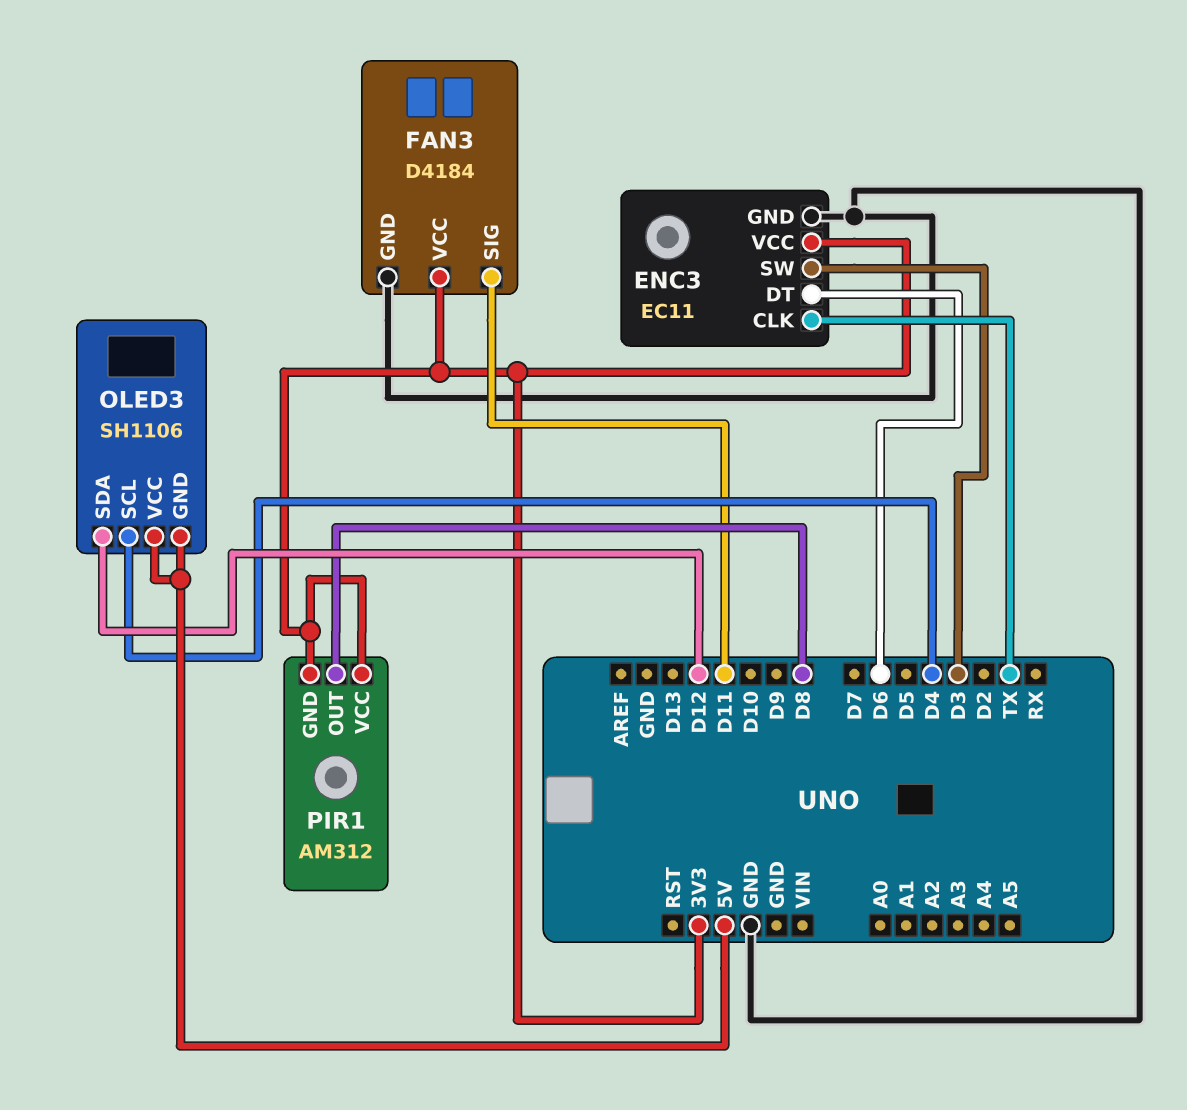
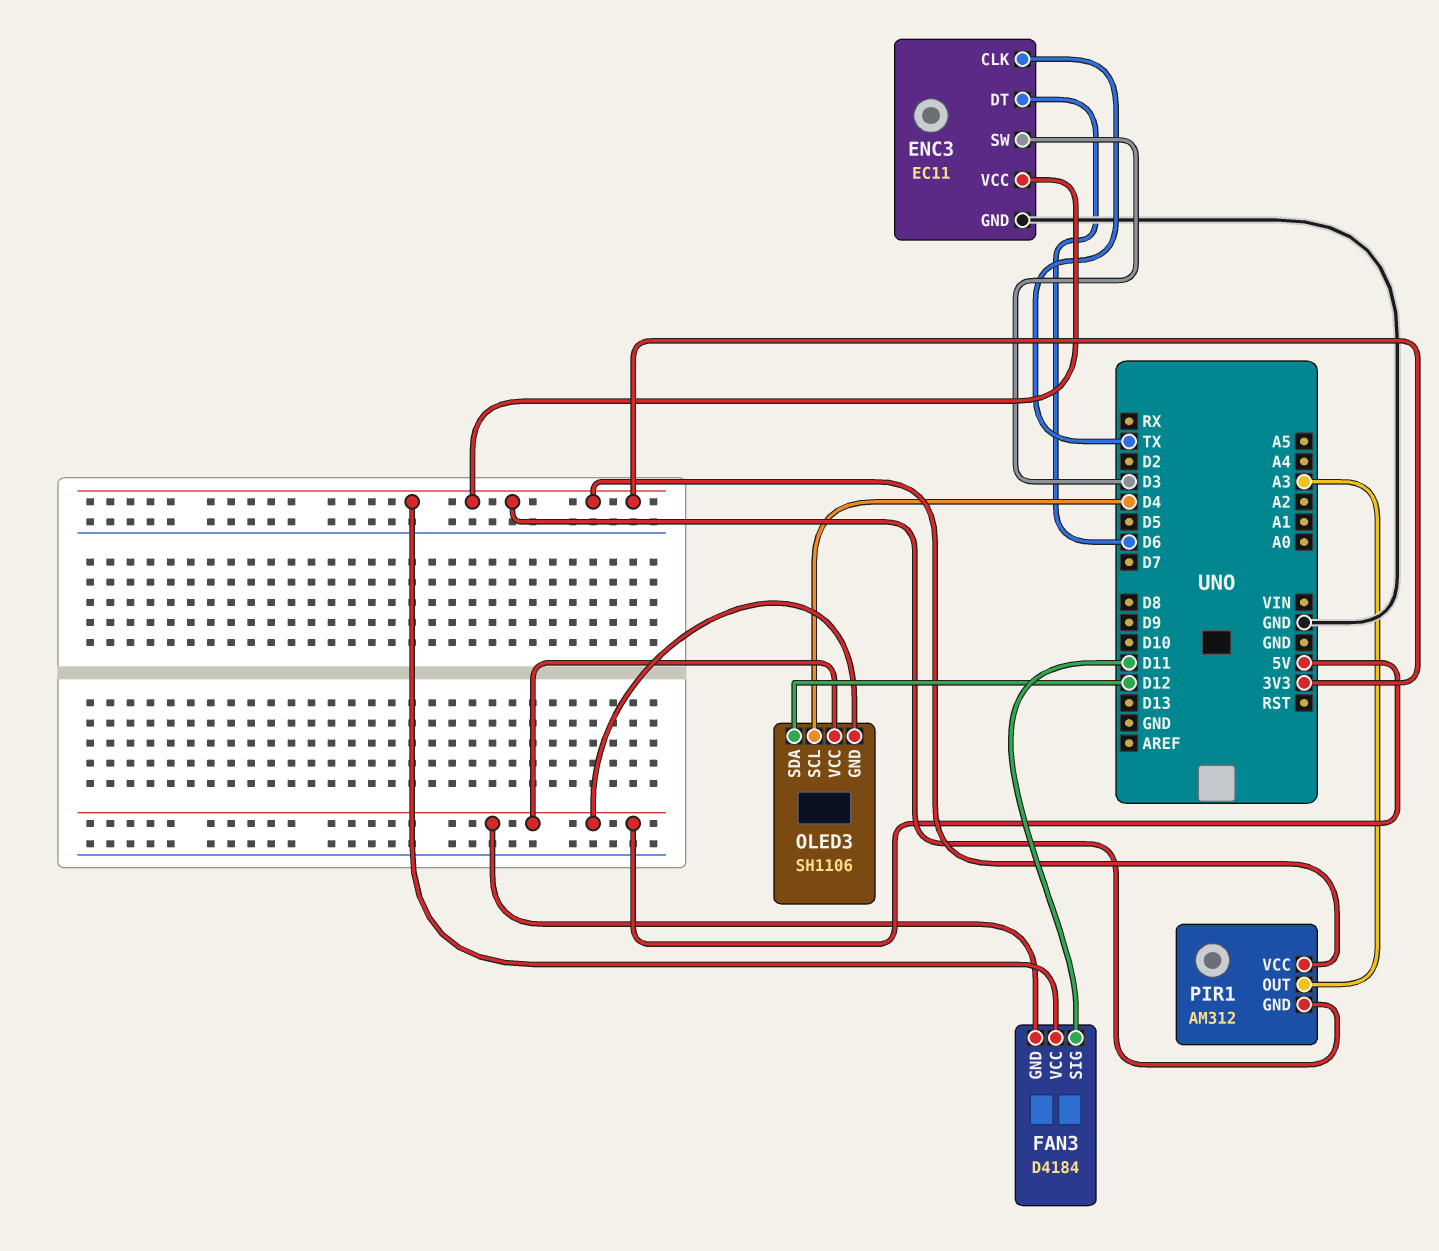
FAN3 pin GND: GND -> 5V
PIR1 pin OUT: D8 -> A3

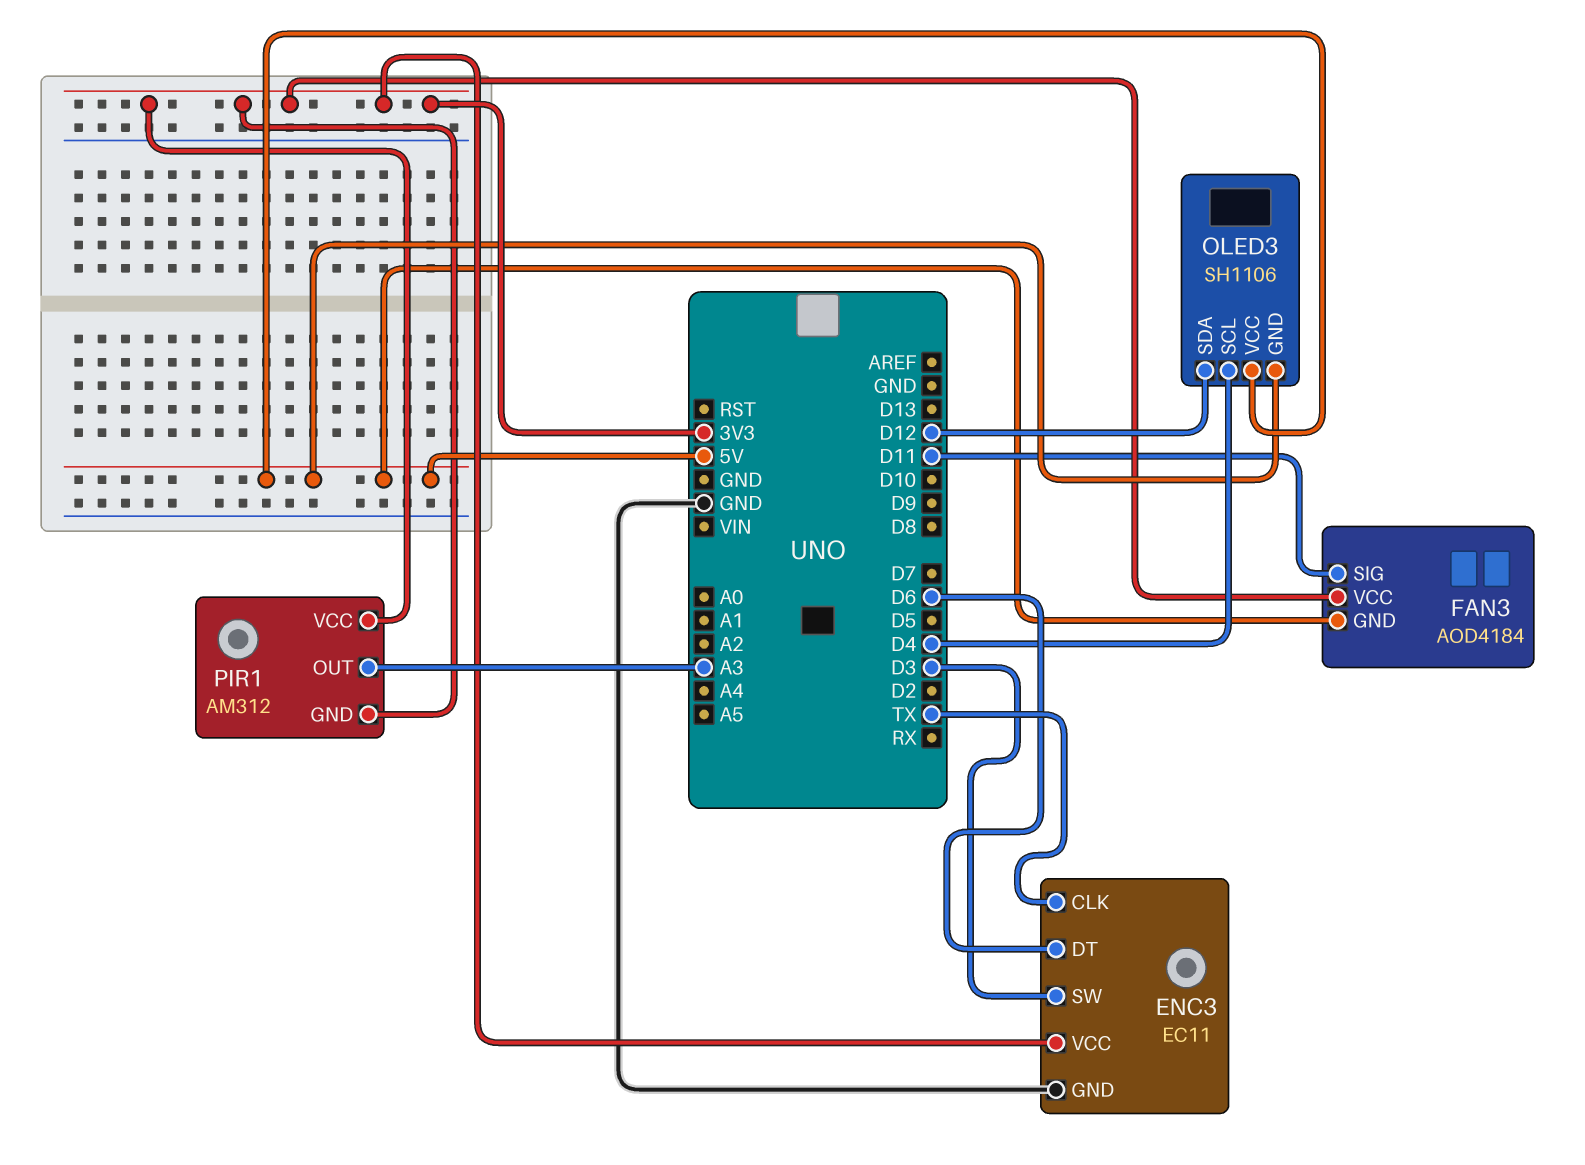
FAN3: D4184 -> AOD4184

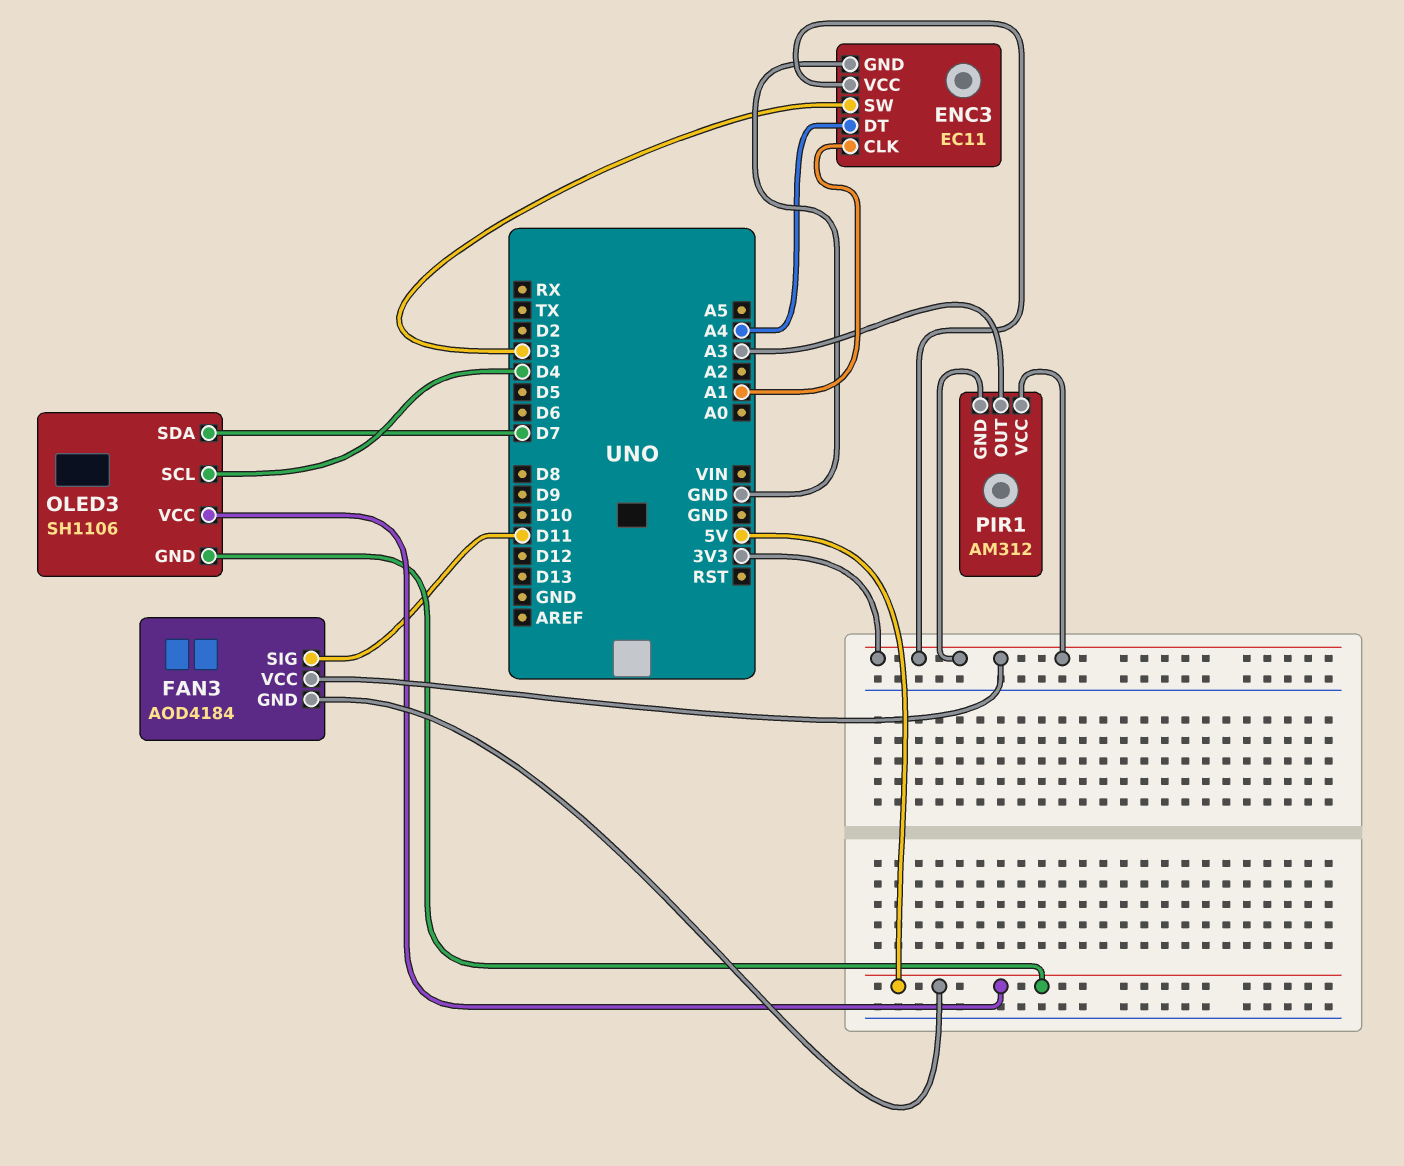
ENC3 pin CLK: TX -> A1
ENC3 pin DT: D6 -> A4
OLED3 pin SDA: D12 -> D7

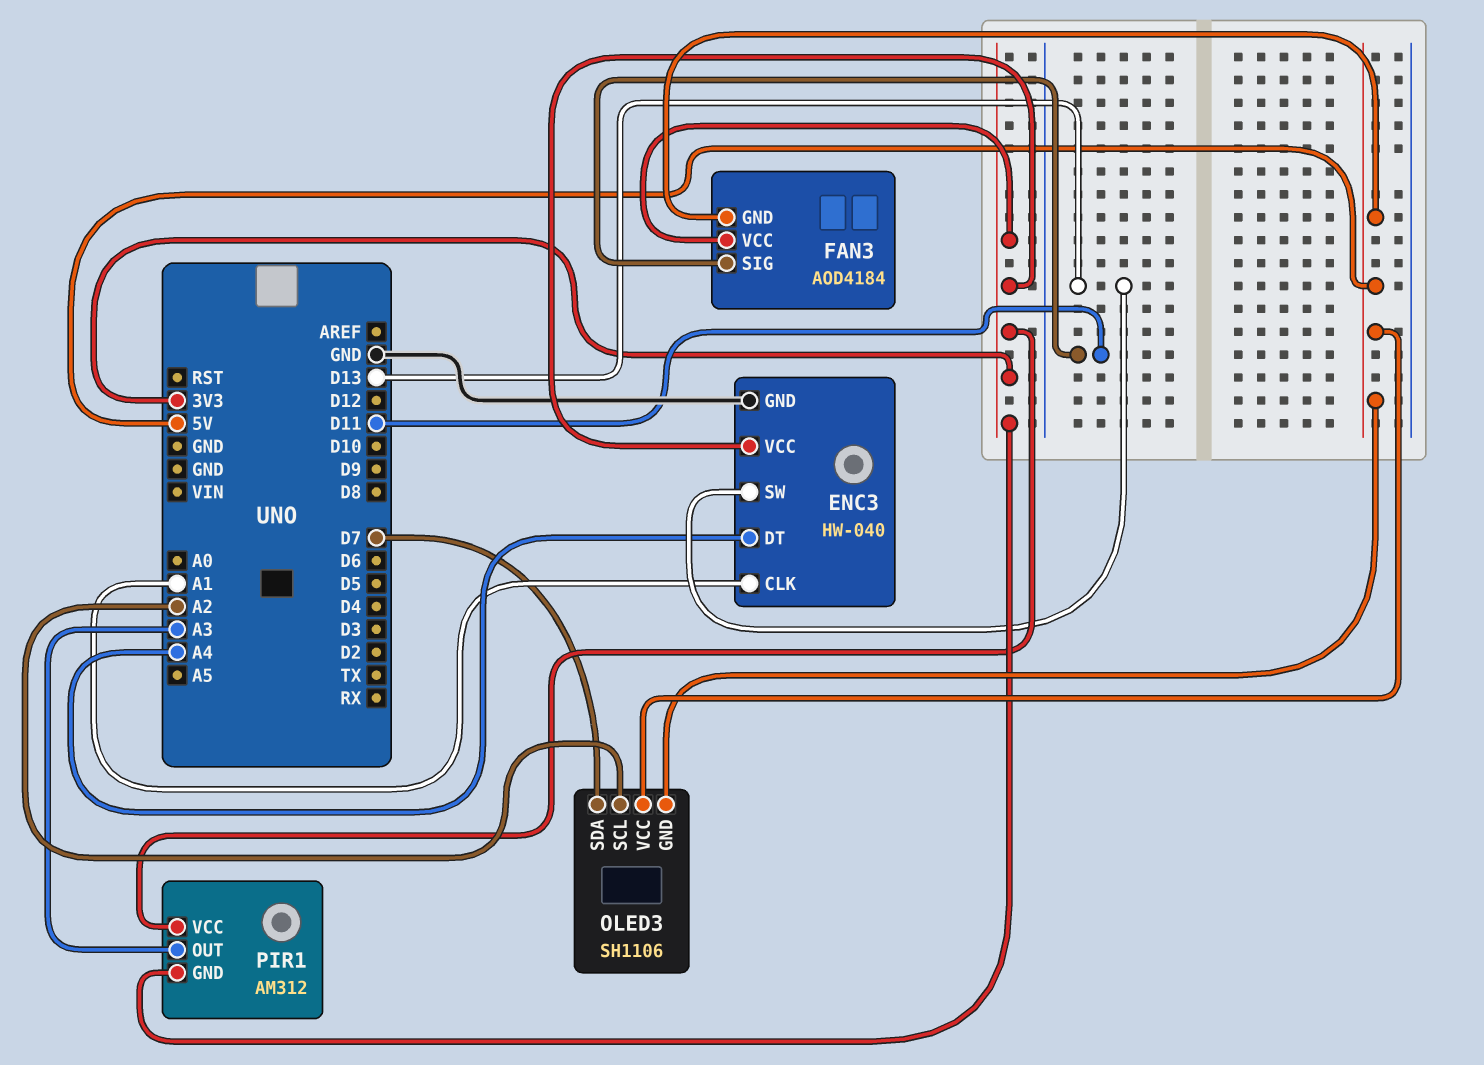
ENC3: EC11 -> HW-040
ENC3 pin SW: D3 -> D13
OLED3 pin SCL: D4 -> A2

